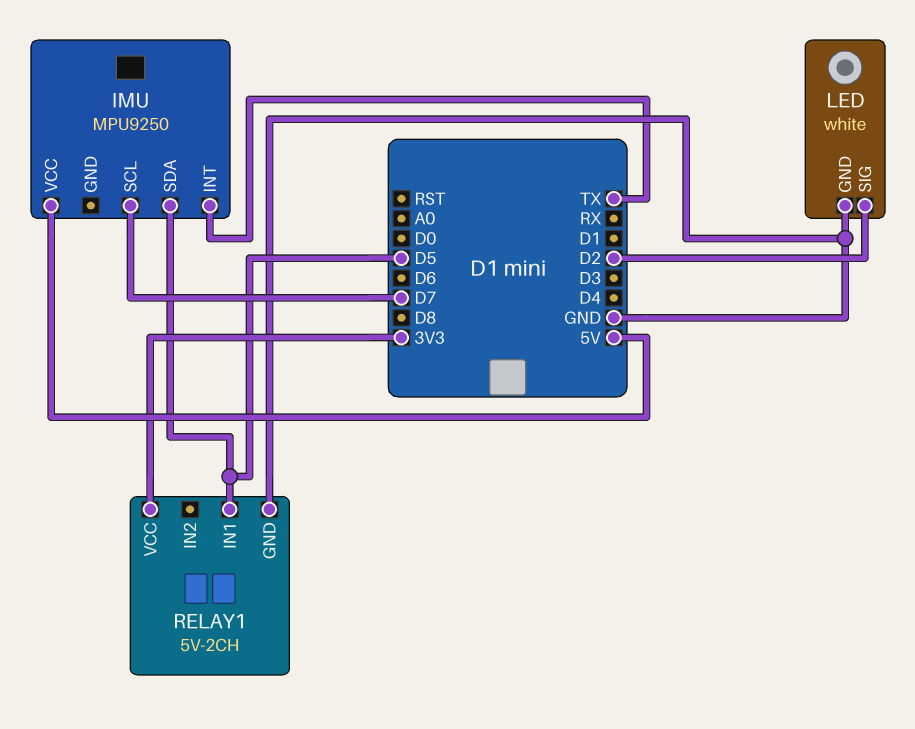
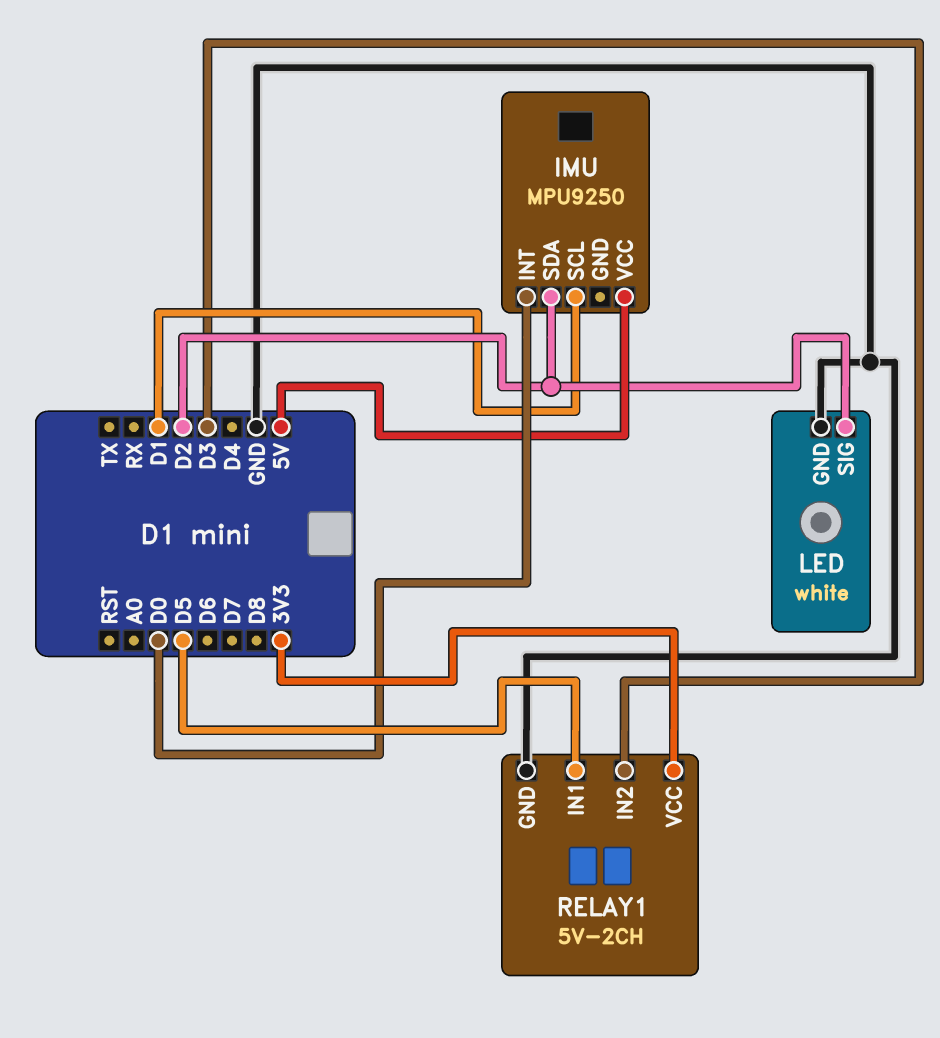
IMU pin INT: TX -> D0
IMU pin SCL: D7 -> D1
IMU pin SDA: D5 -> D2
RELAY1 pin IN2: none -> D3

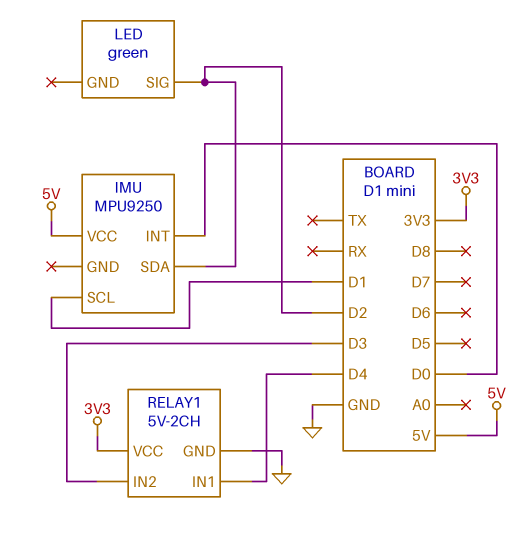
LED: white -> green
LED pin GND: GND -> none
RELAY1 pin IN1: D5 -> D4

